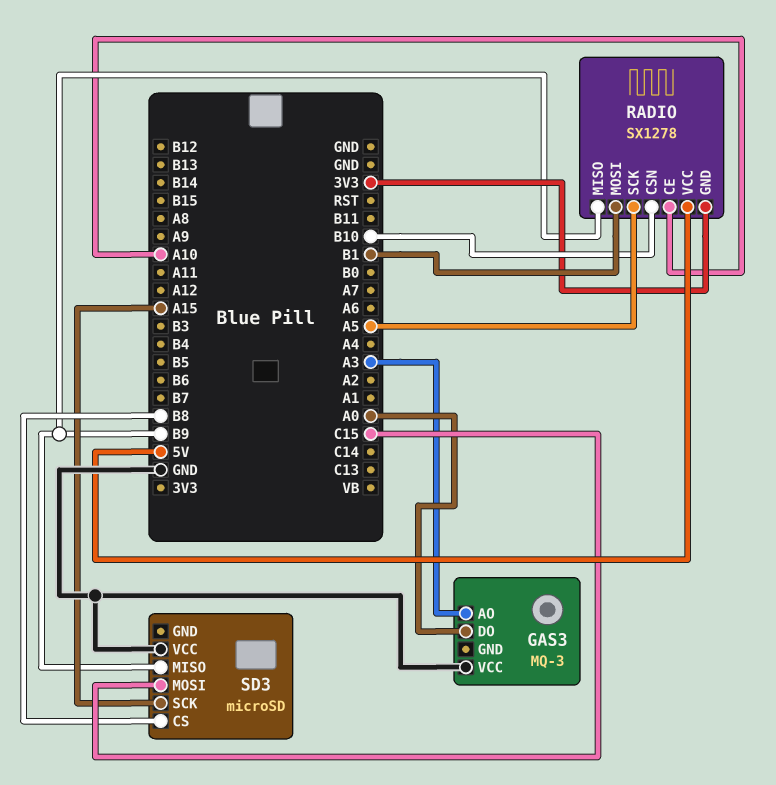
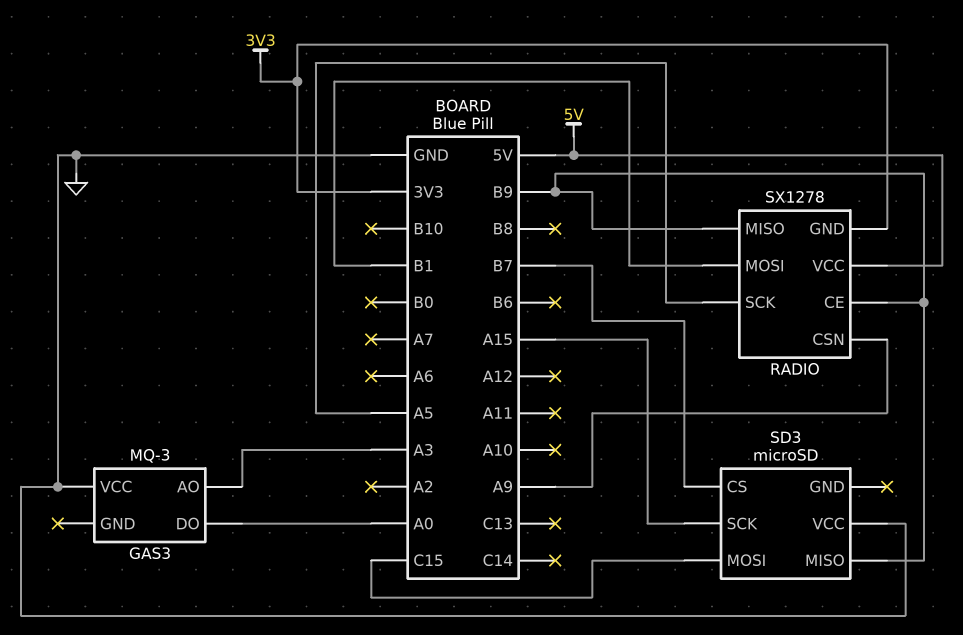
RADIO pin CE: A10 -> B9
RADIO pin CSN: B10 -> A9
SD3 pin CS: B8 -> B7

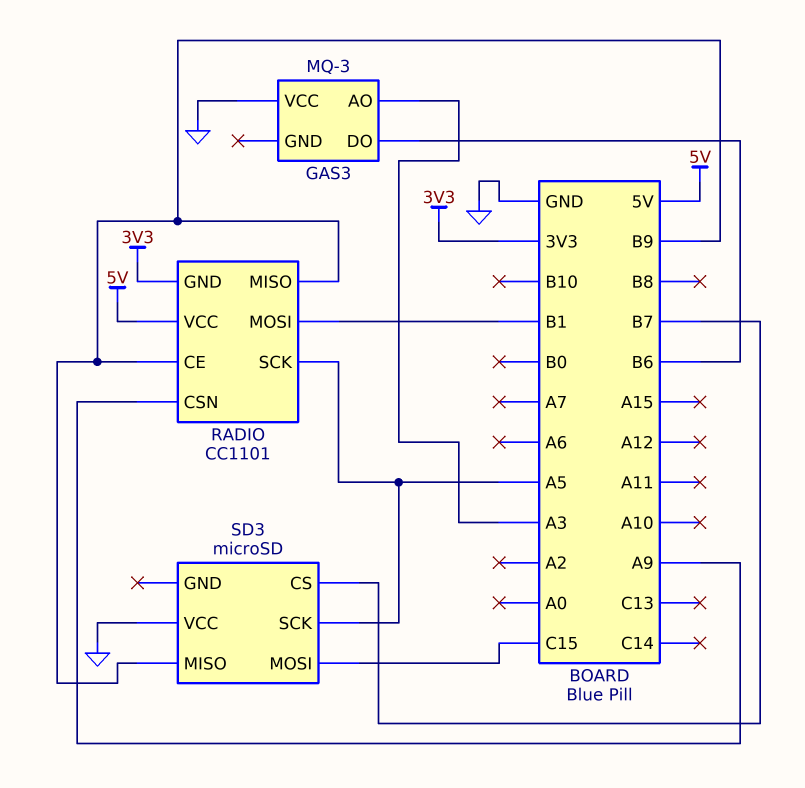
GAS3 pin DO: A0 -> B6
RADIO: SX1278 -> CC1101
SD3 pin SCK: A15 -> A5

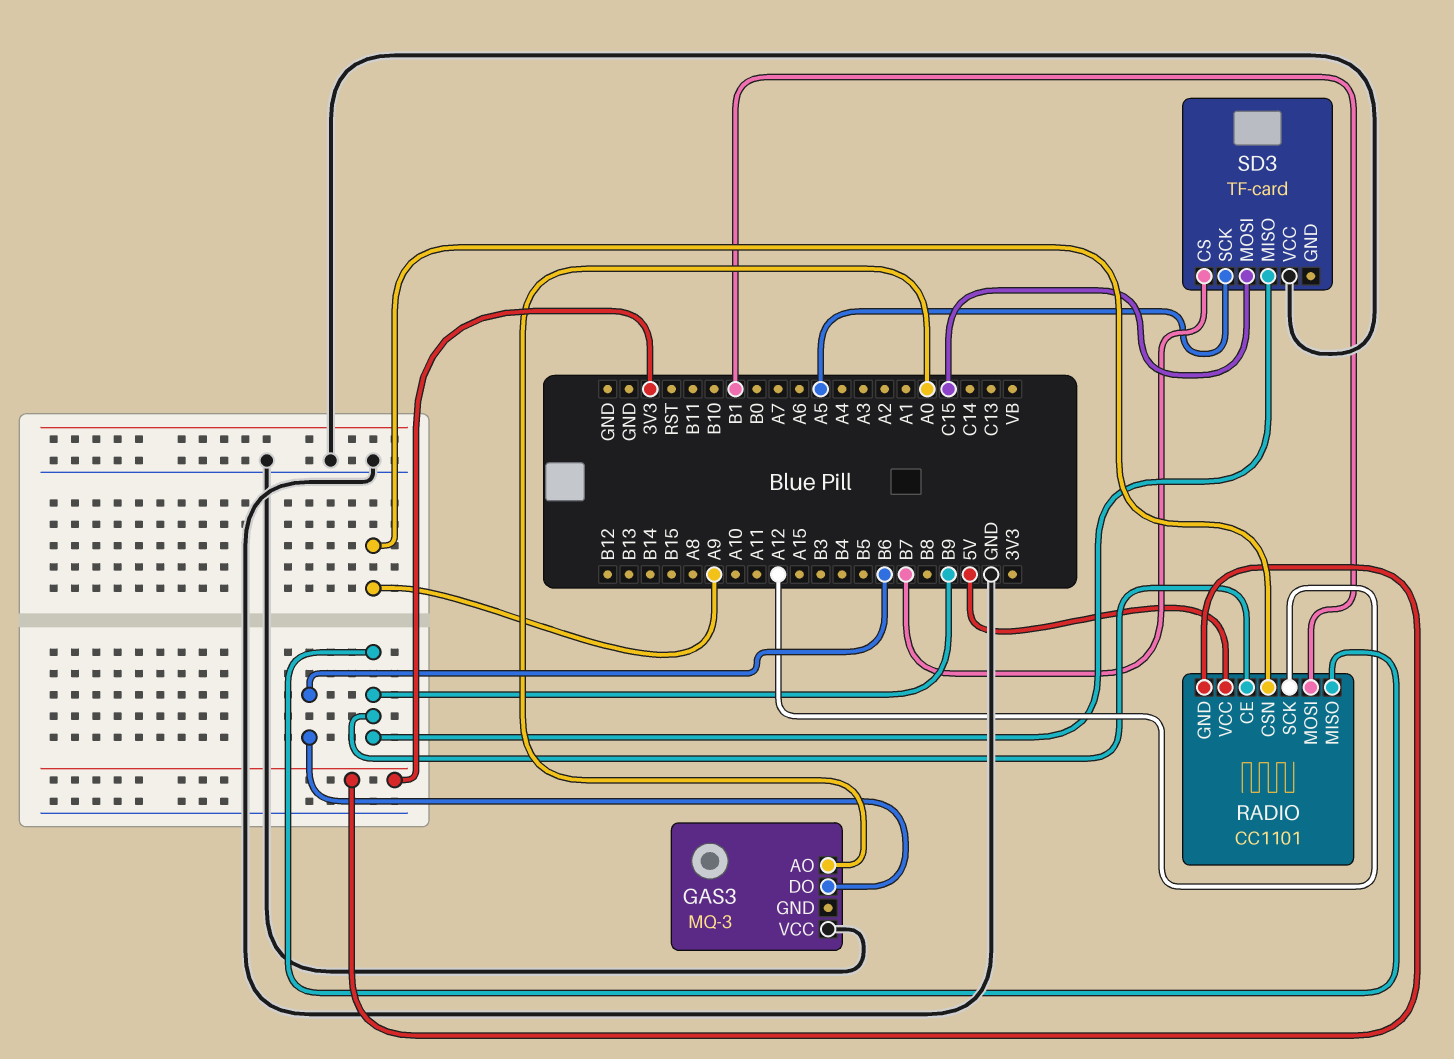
GAS3 pin AO: A3 -> A0
RADIO pin SCK: A5 -> A12
SD3: microSD -> TF-card

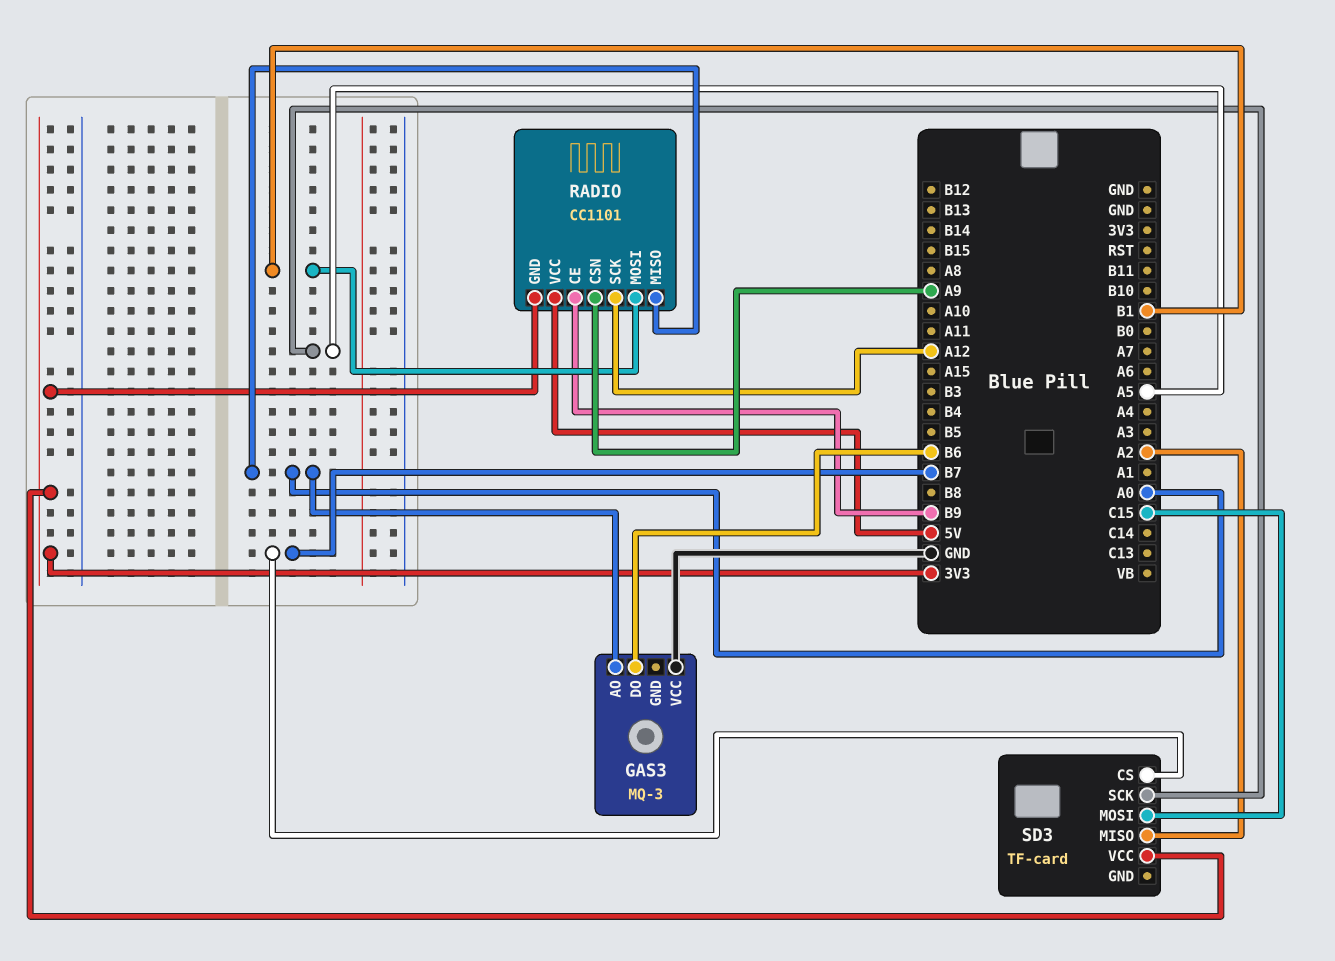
RADIO pin MISO: B9 -> A0
SD3 pin MISO: B9 -> A2
SD3 pin VCC: GND -> 3V3

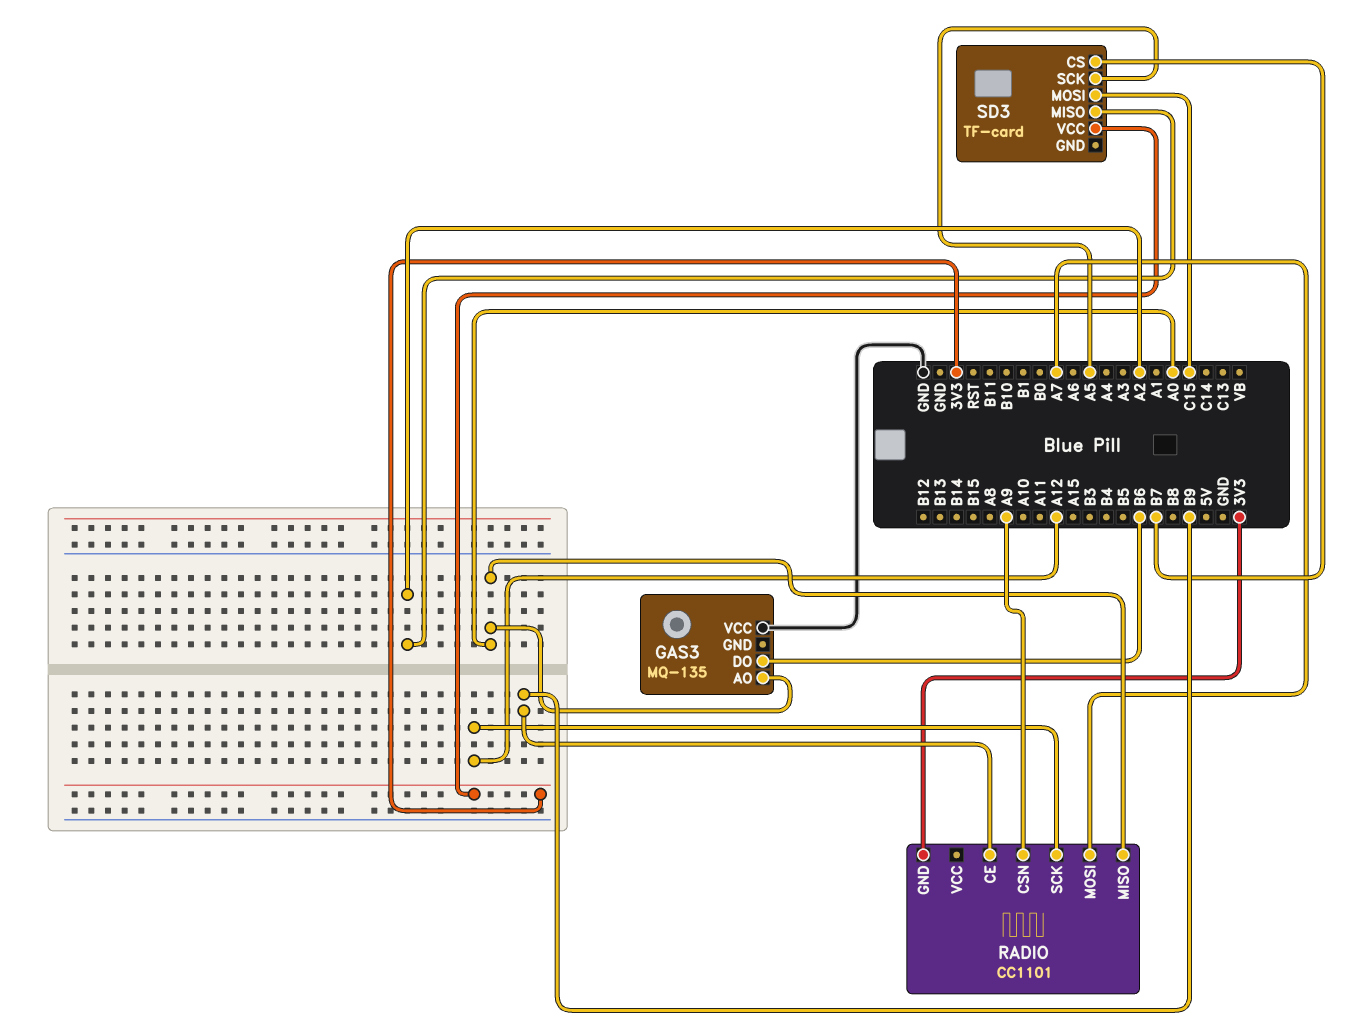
GAS3: MQ-3 -> MQ-135
RADIO pin MOSI: B1 -> A7
RADIO pin VCC: 5V -> none

